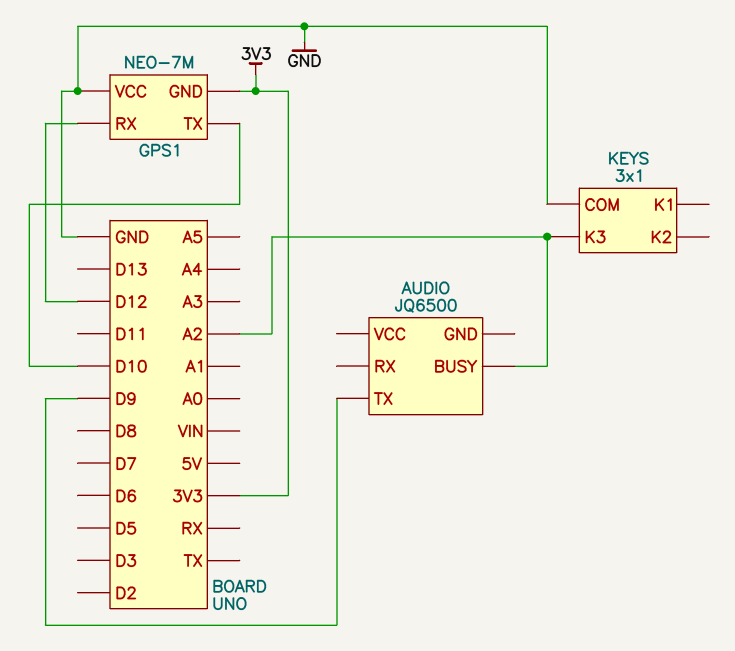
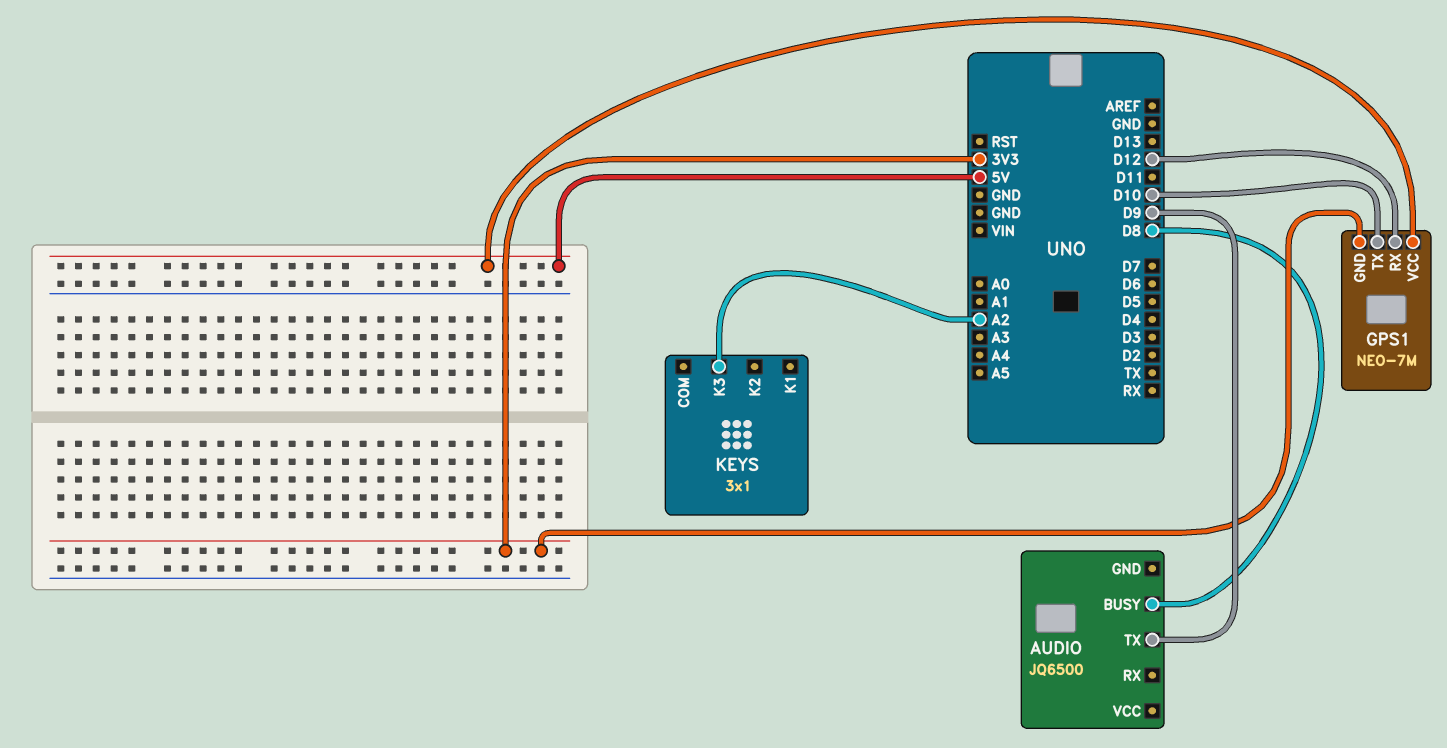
AUDIO pin BUSY: A2 -> D8
GPS1 pin VCC: GND -> 5V
KEYS pin COM: GND -> none

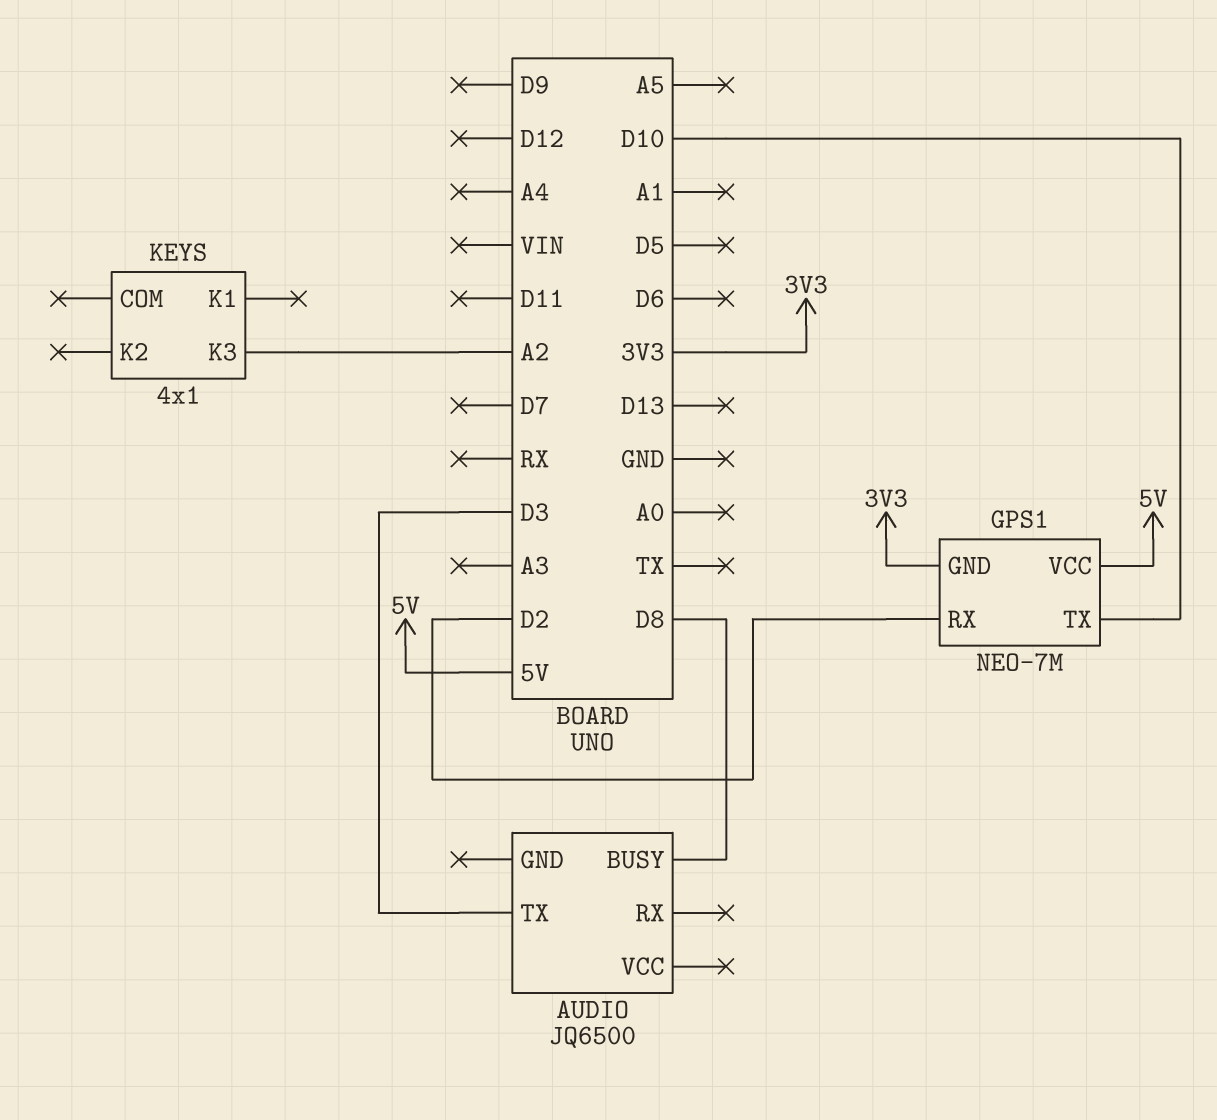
AUDIO pin TX: D9 -> D3
GPS1 pin RX: D12 -> D2
KEYS: 3x1 -> 4x1

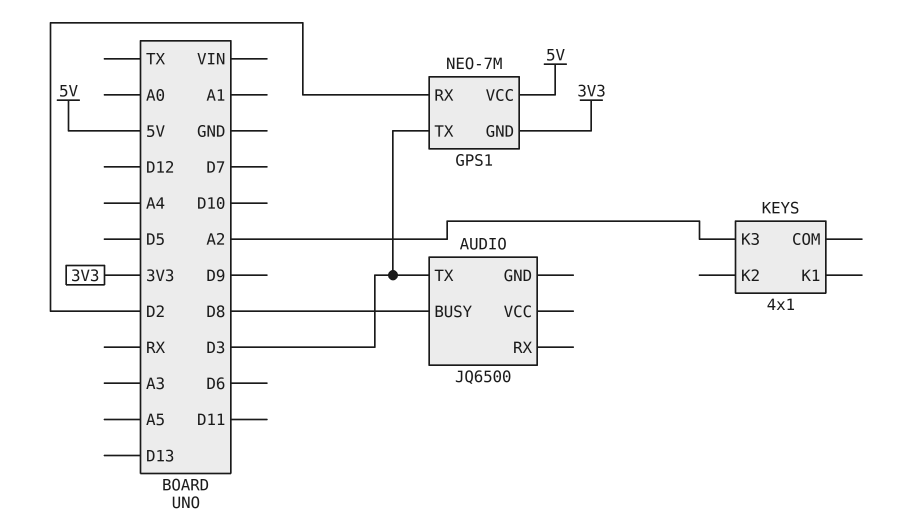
GPS1 pin TX: D10 -> D3

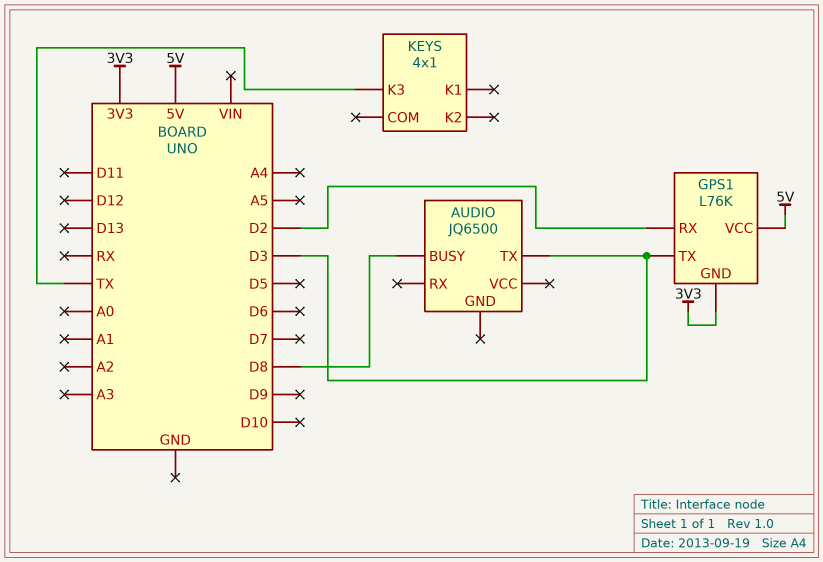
GPS1: NEO-7M -> L76K
KEYS pin K3: A2 -> TX

